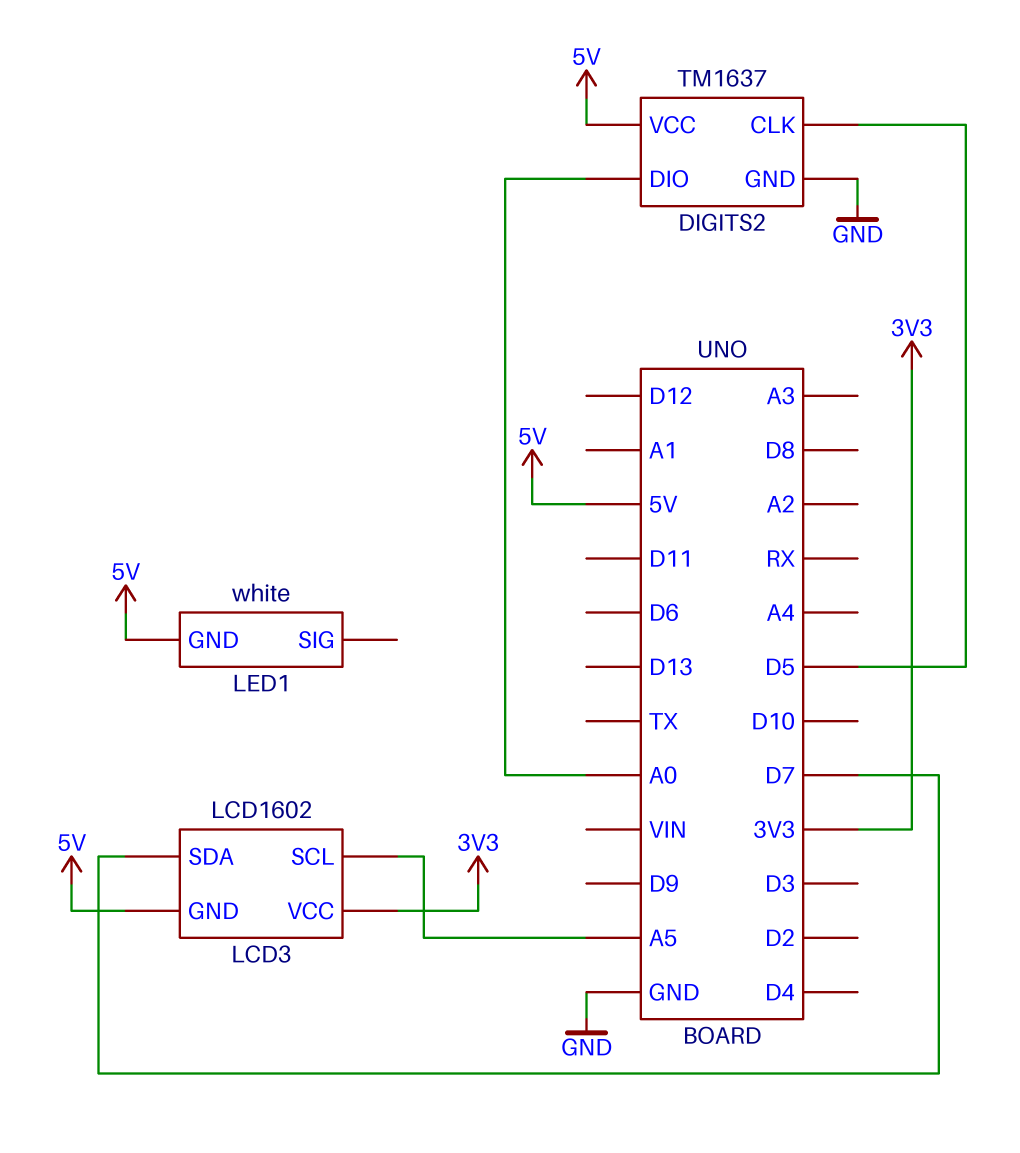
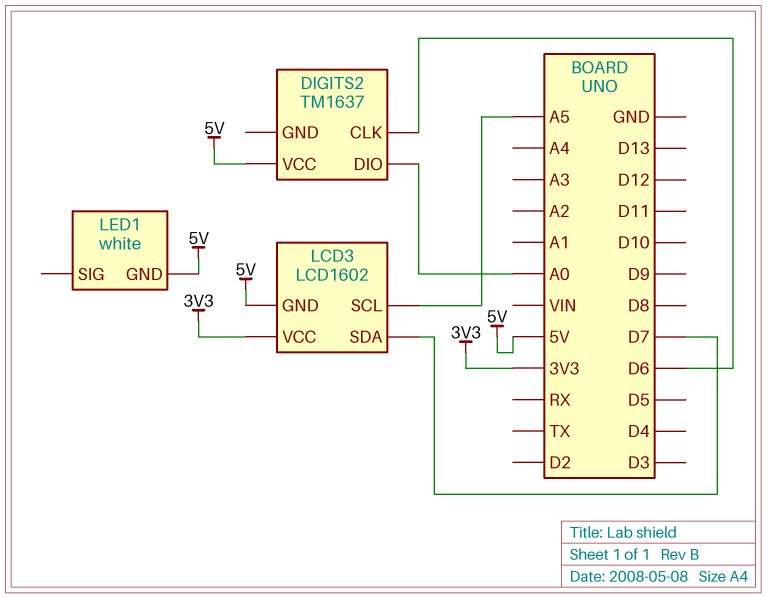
DIGITS2 pin CLK: D5 -> D6
DIGITS2 pin GND: GND -> none

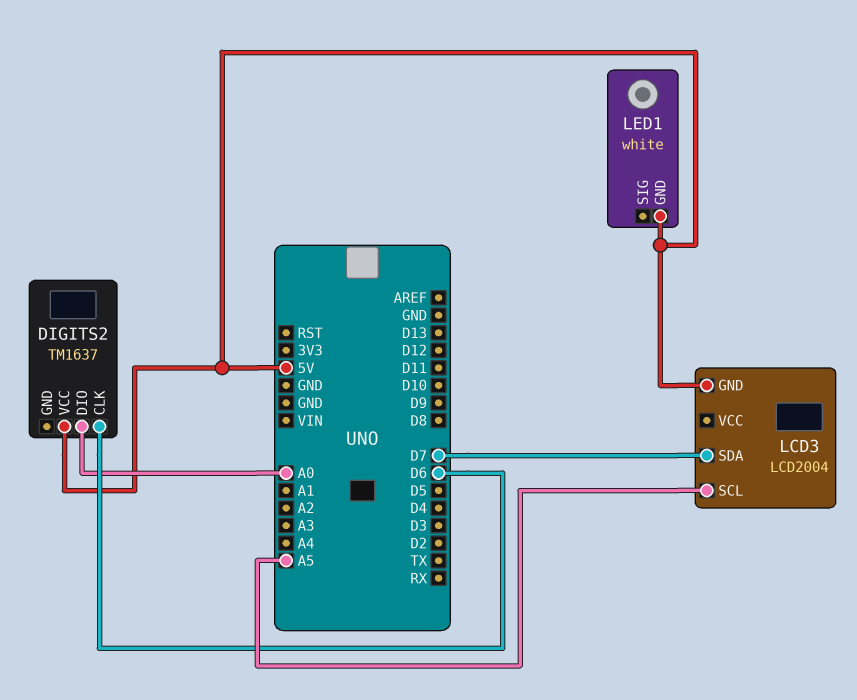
LCD3: LCD1602 -> LCD2004
LCD3 pin VCC: 3V3 -> none

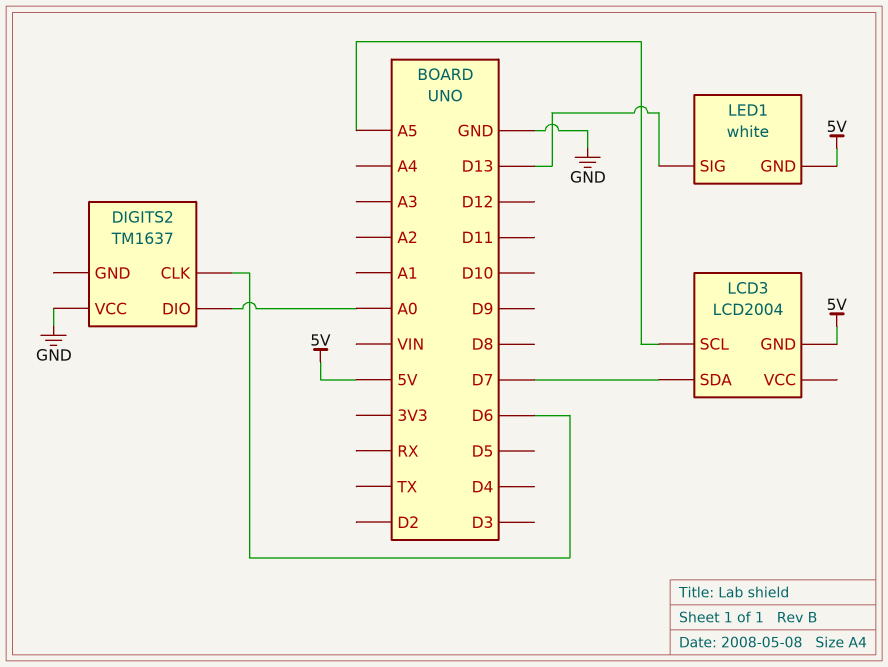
DIGITS2 pin VCC: 5V -> GND
LED1 pin SIG: none -> D13

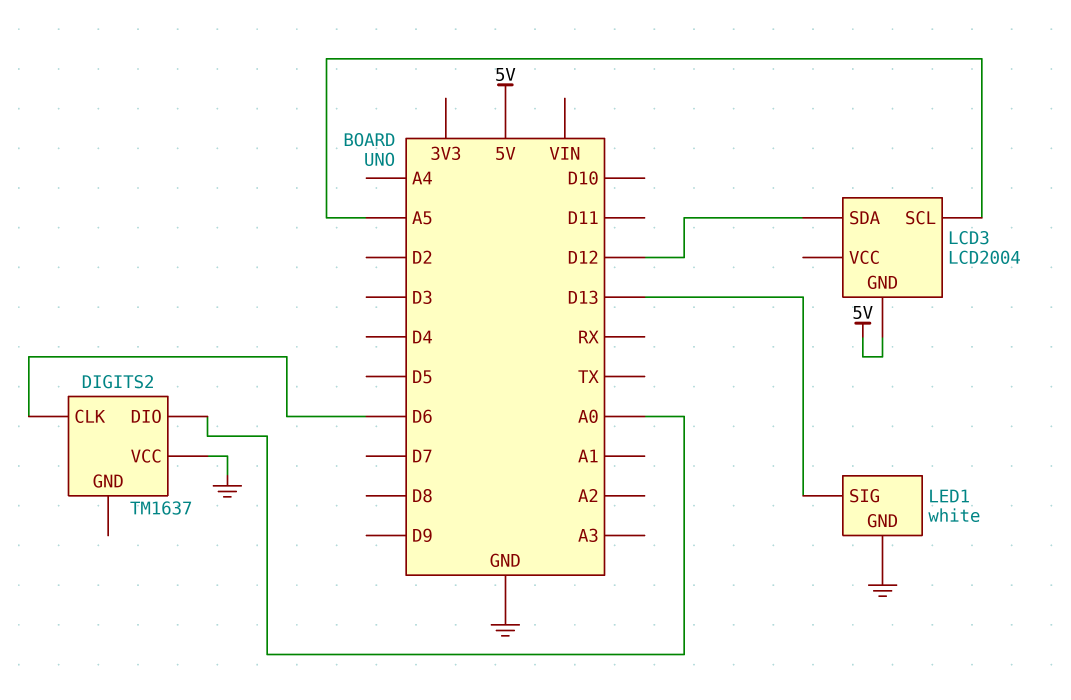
LCD3 pin SDA: D7 -> D12
LED1 pin GND: 5V -> GND

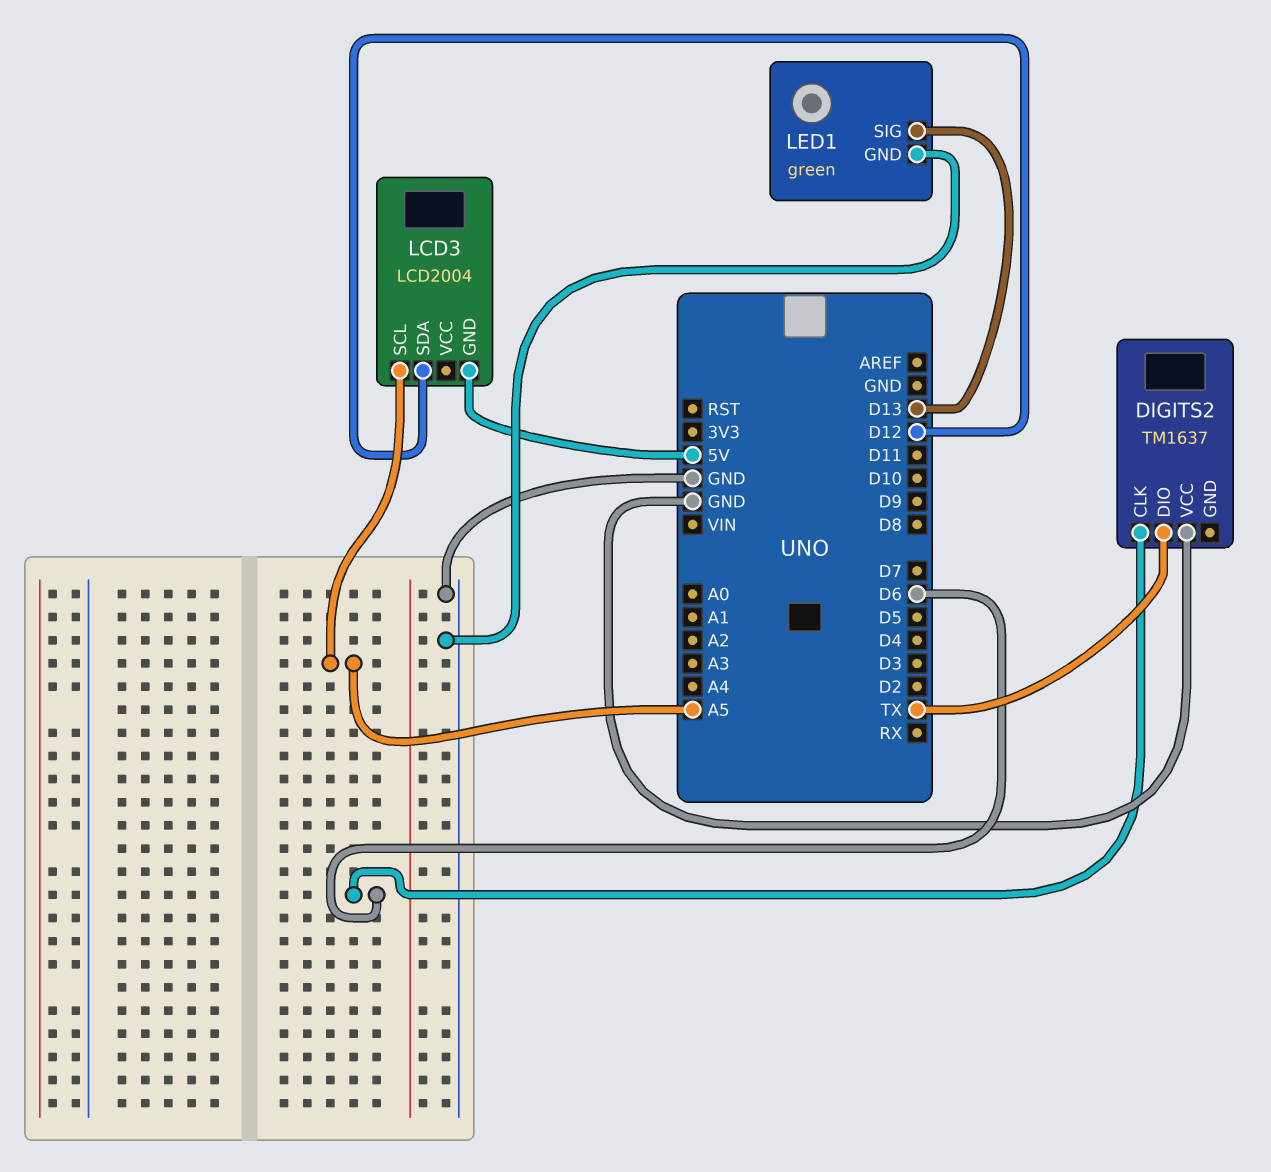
DIGITS2 pin DIO: A0 -> TX
LED1: white -> green

